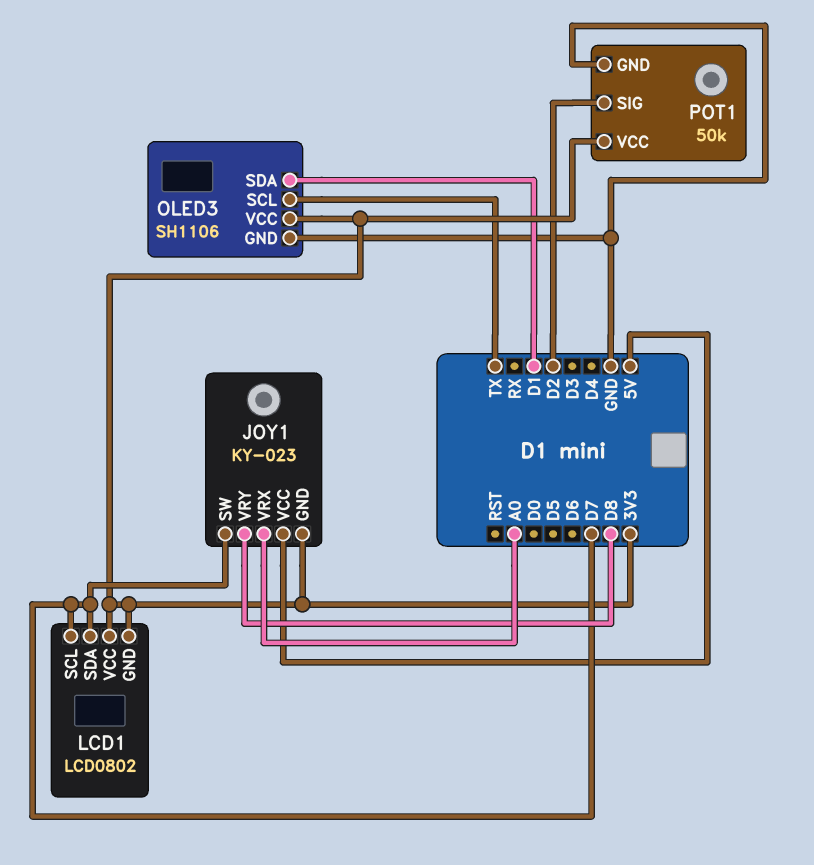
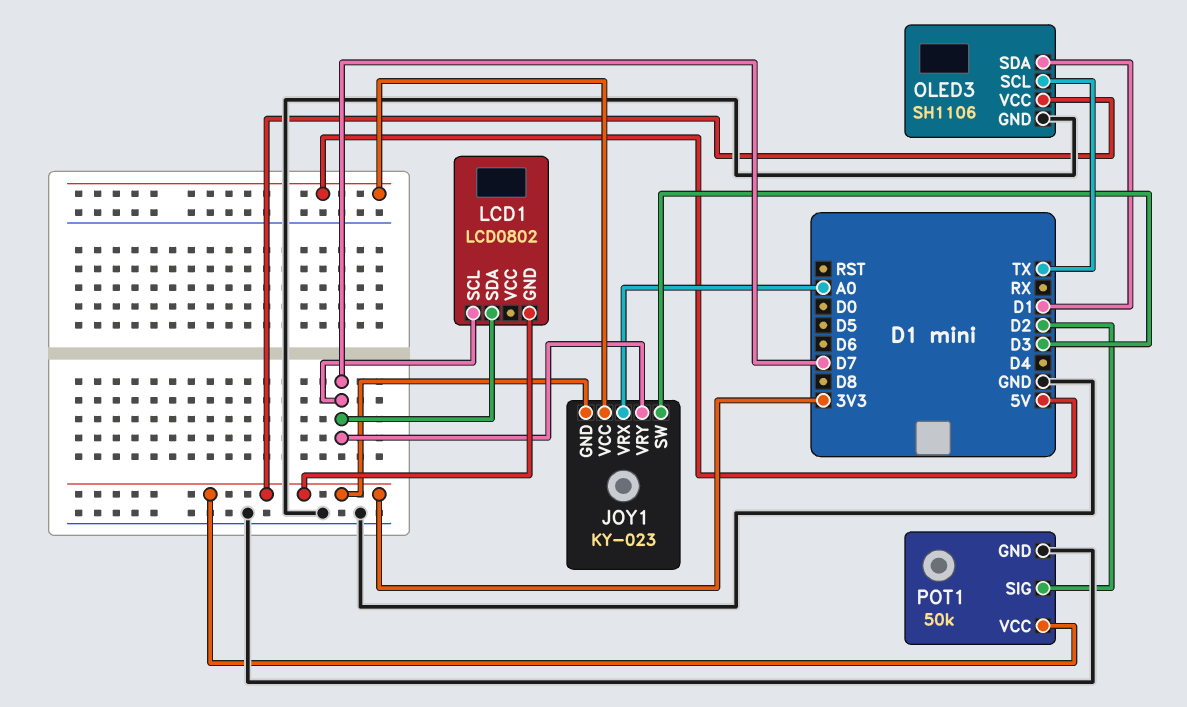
JOY1 pin SW: D7 -> D3
JOY1 pin VRY: D8 -> D7
LCD1 pin VCC: 3V3 -> none

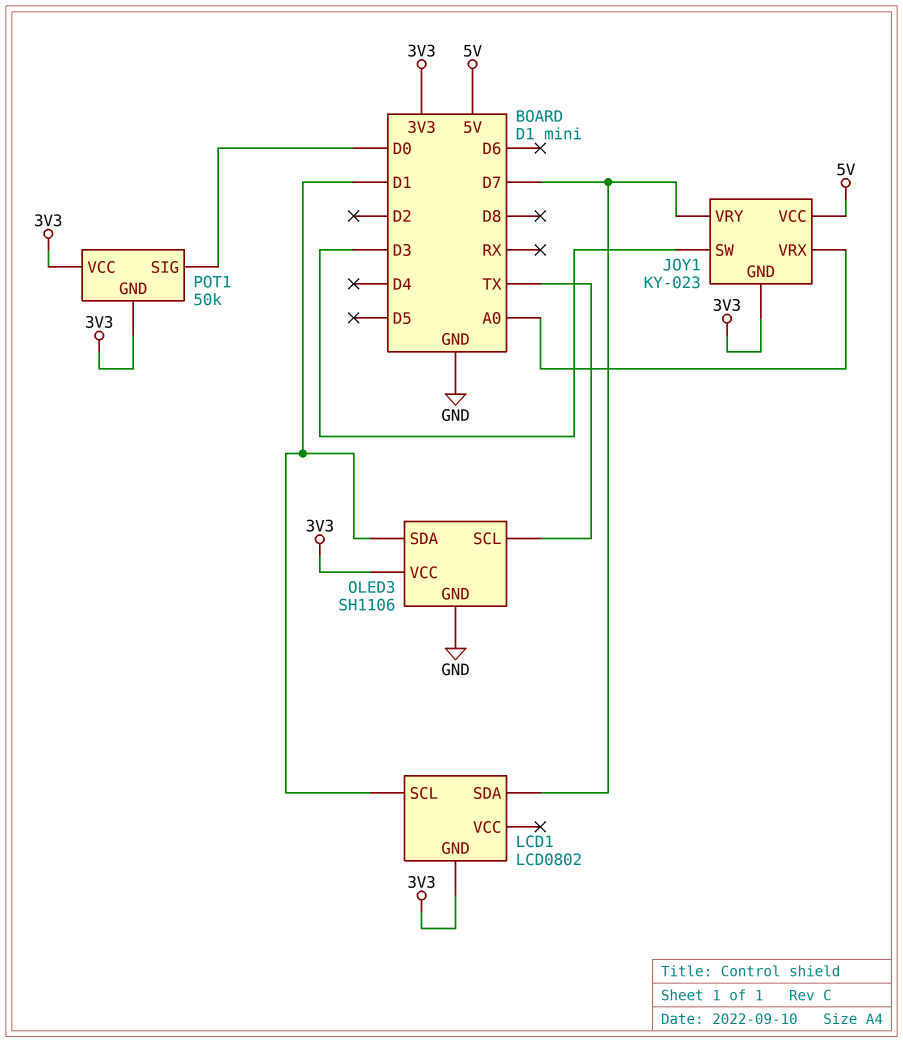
LCD1 pin SCL: D7 -> D1
POT1 pin GND: GND -> 3V3
POT1 pin SIG: D2 -> D0

